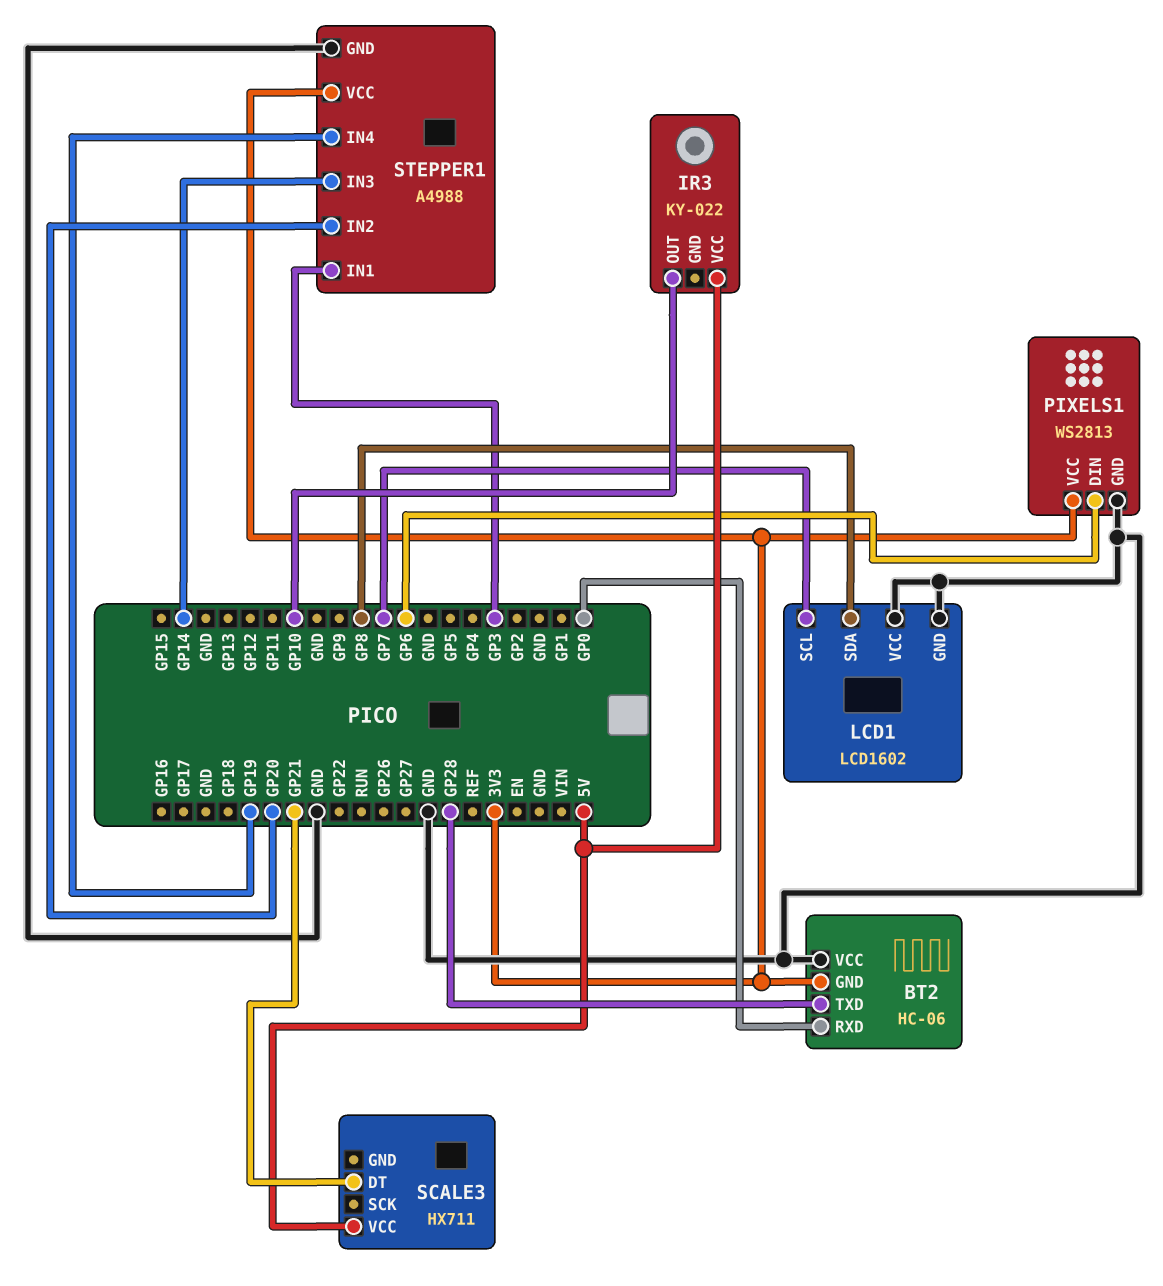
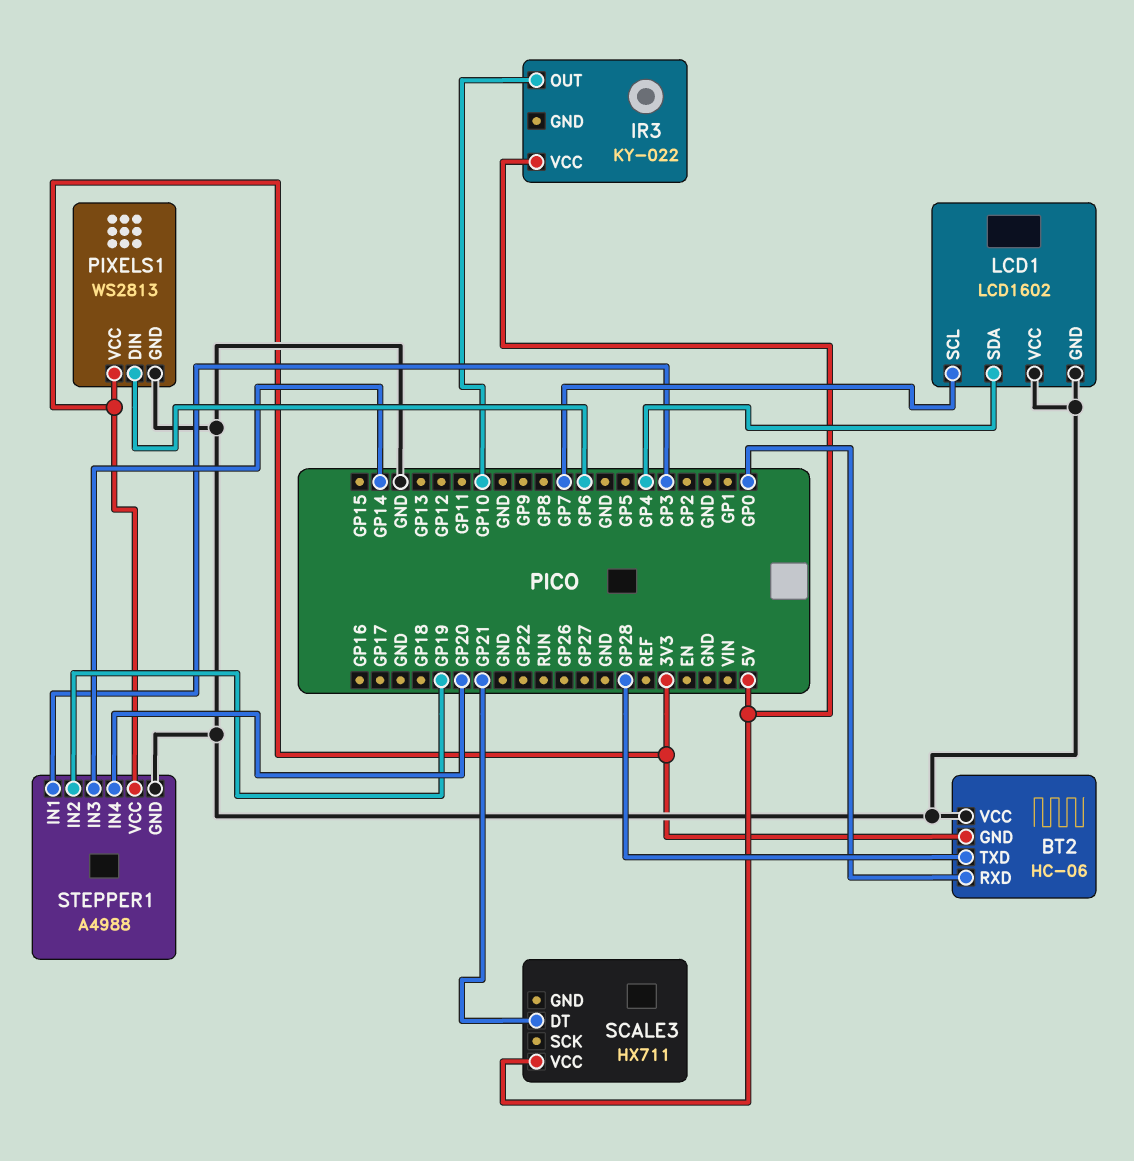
LCD1 pin SDA: GP8 -> GP4
STEPPER1 pin IN2: GP20 -> GP19
STEPPER1 pin IN4: GP19 -> GP20

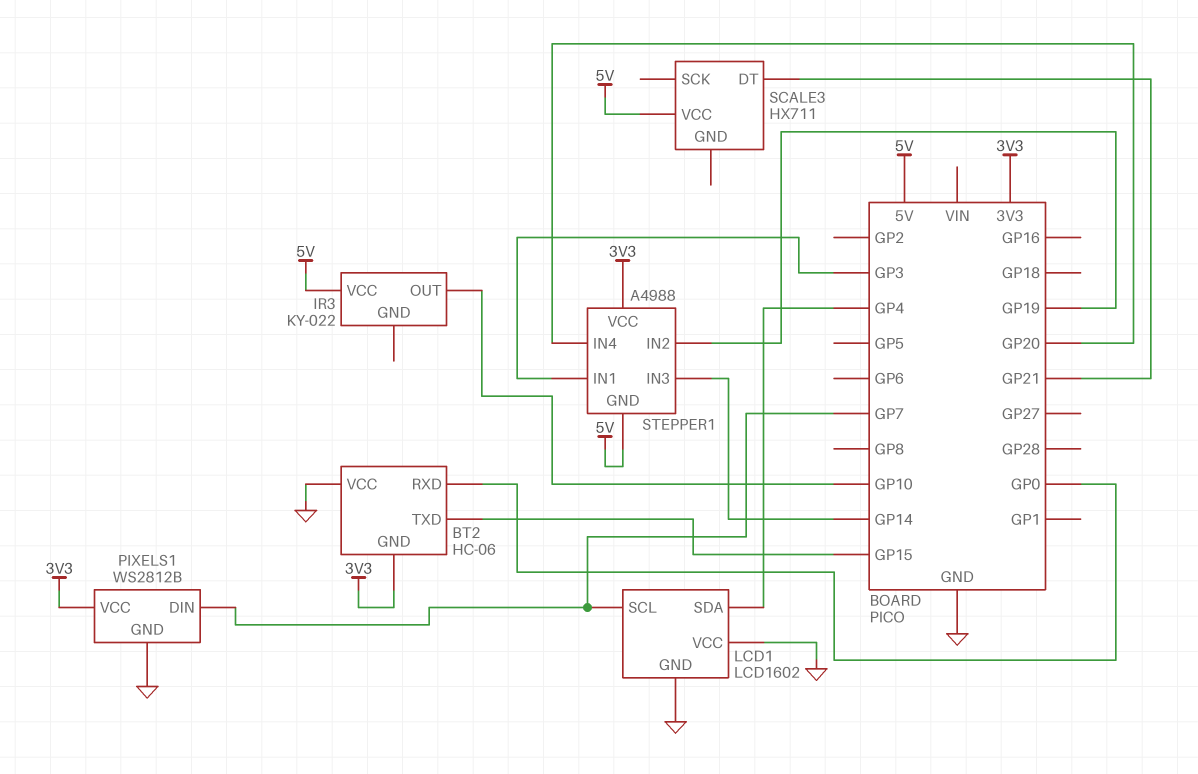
BT2 pin TXD: GP28 -> GP15
PIXELS1: WS2813 -> WS2812B
PIXELS1 pin DIN: GP6 -> GP7
STEPPER1 pin GND: GND -> 5V

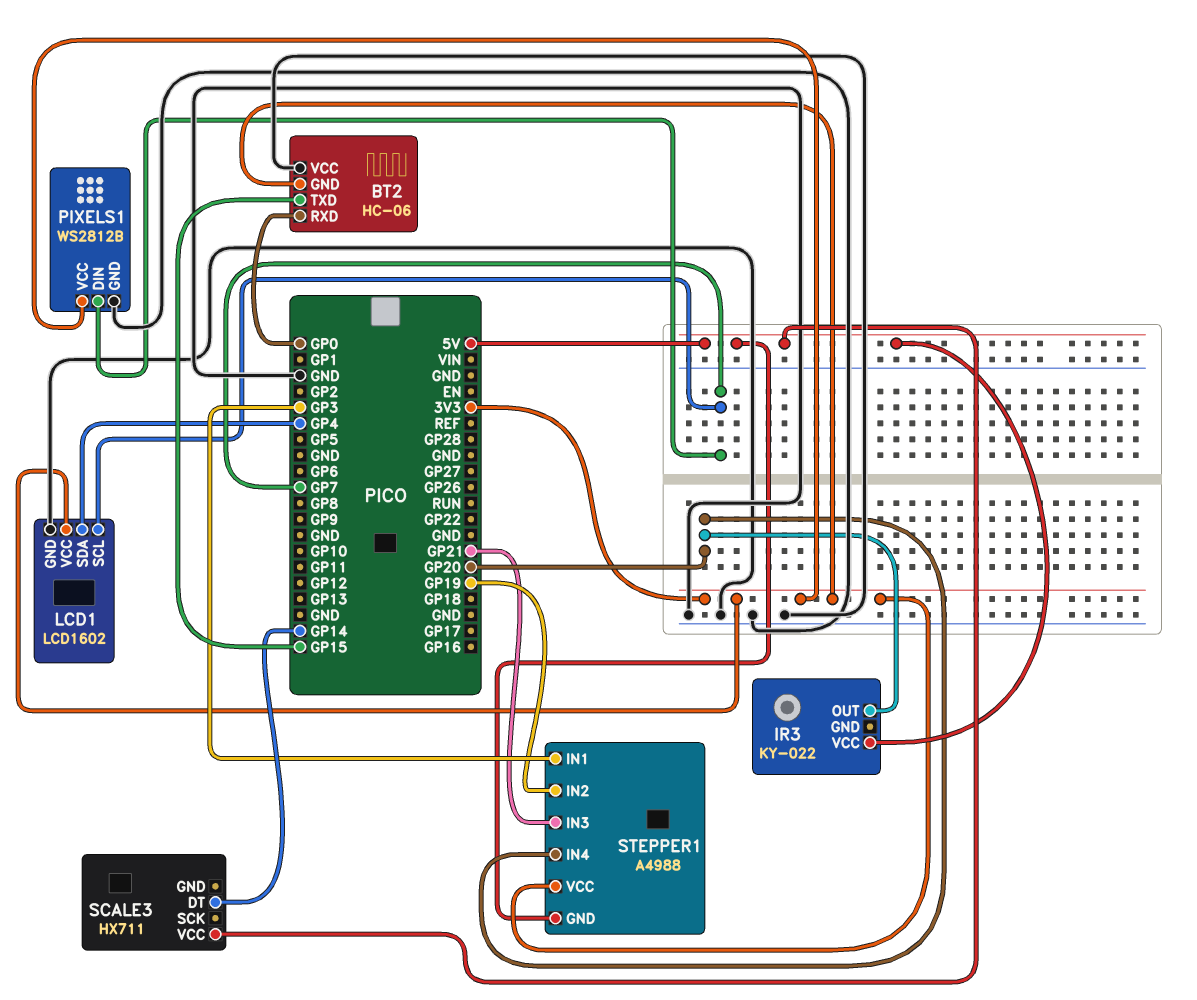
IR3 pin OUT: GP10 -> GP20
LCD1 pin VCC: GND -> 3V3
SCALE3 pin DT: GP21 -> GP14
STEPPER1 pin IN3: GP14 -> GP21

